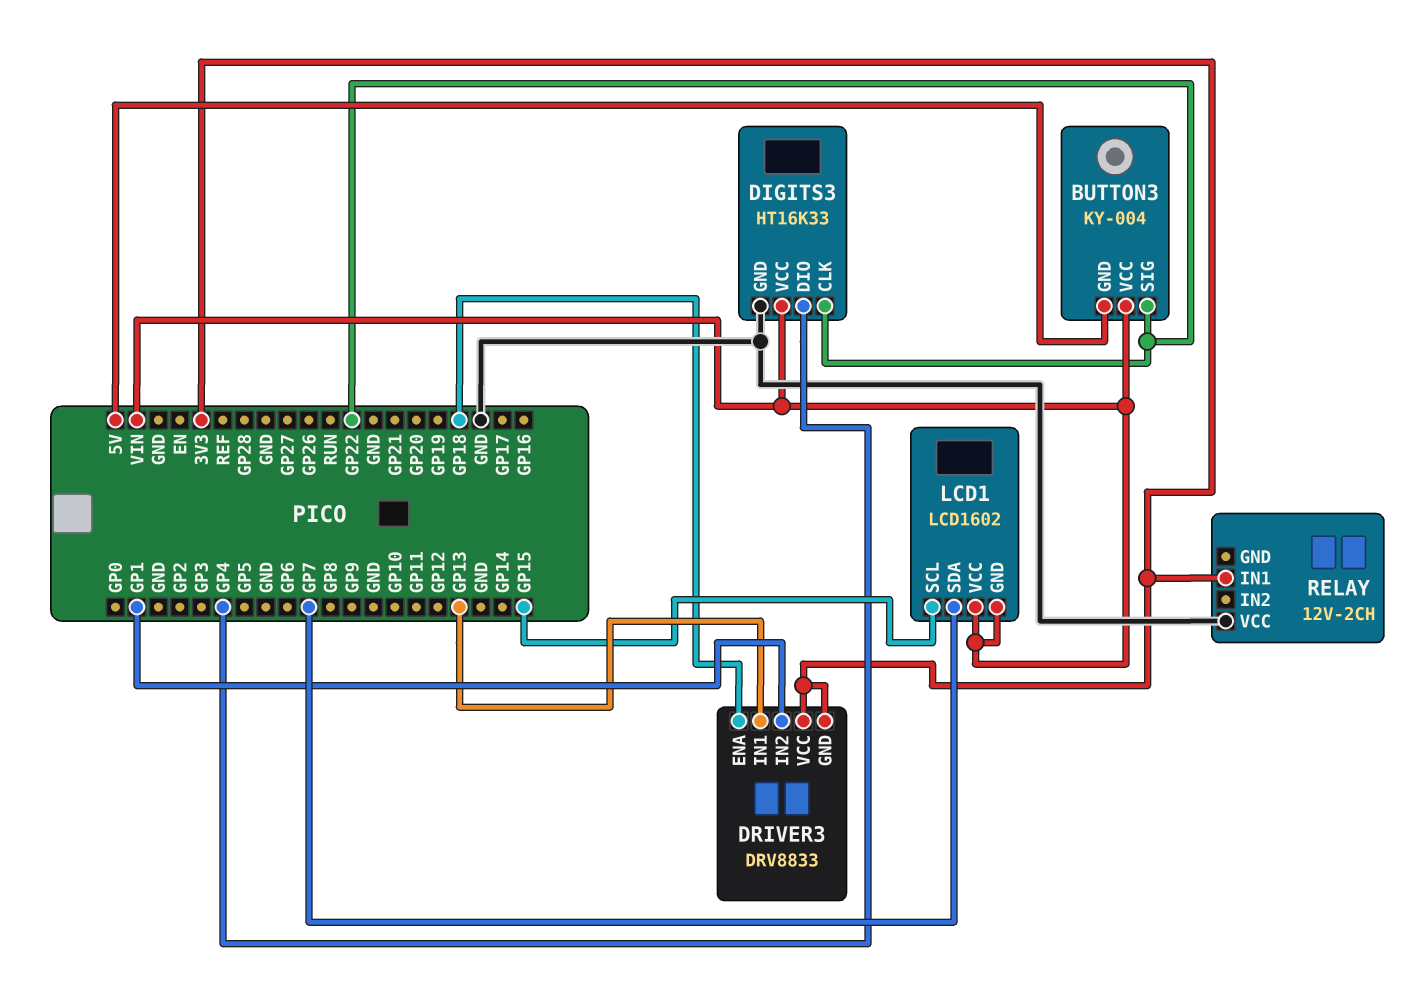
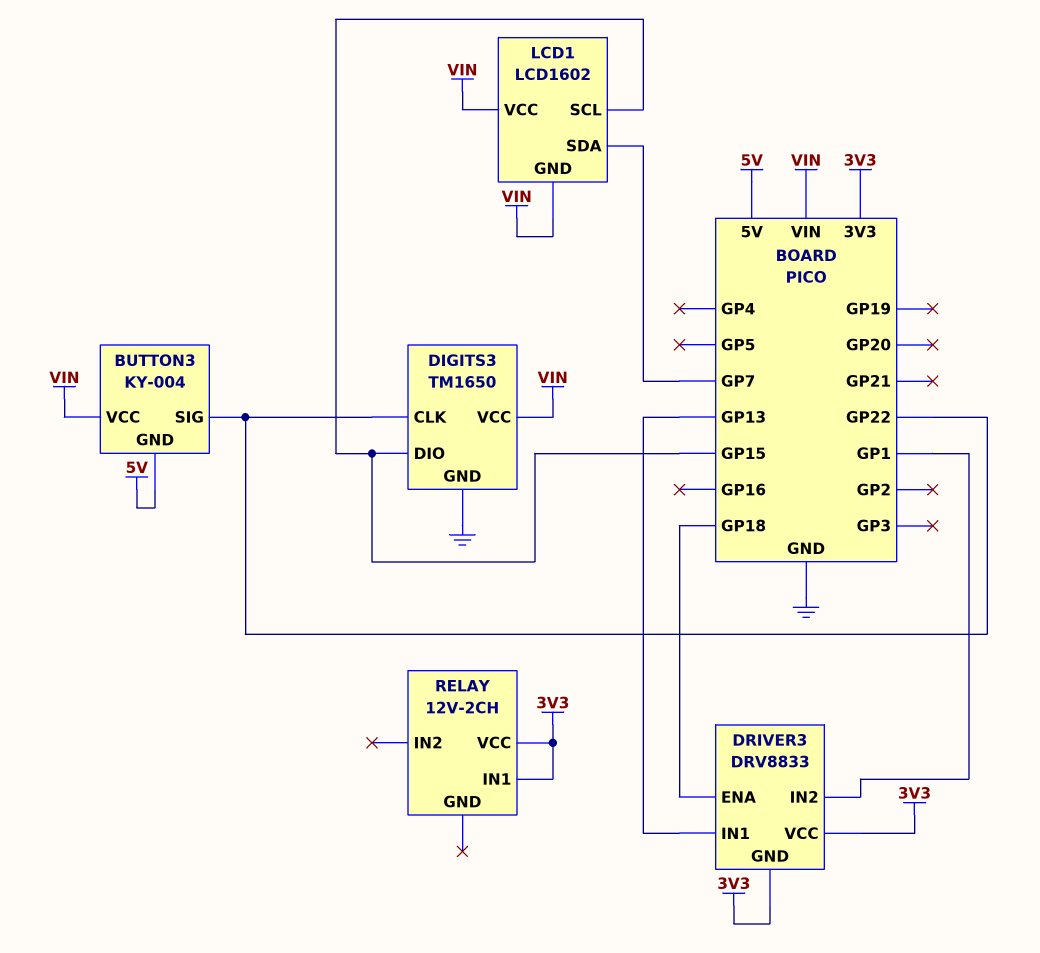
DIGITS3: HT16K33 -> TM1650
DIGITS3 pin DIO: GP4 -> GP15
RELAY pin VCC: GND -> 3V3

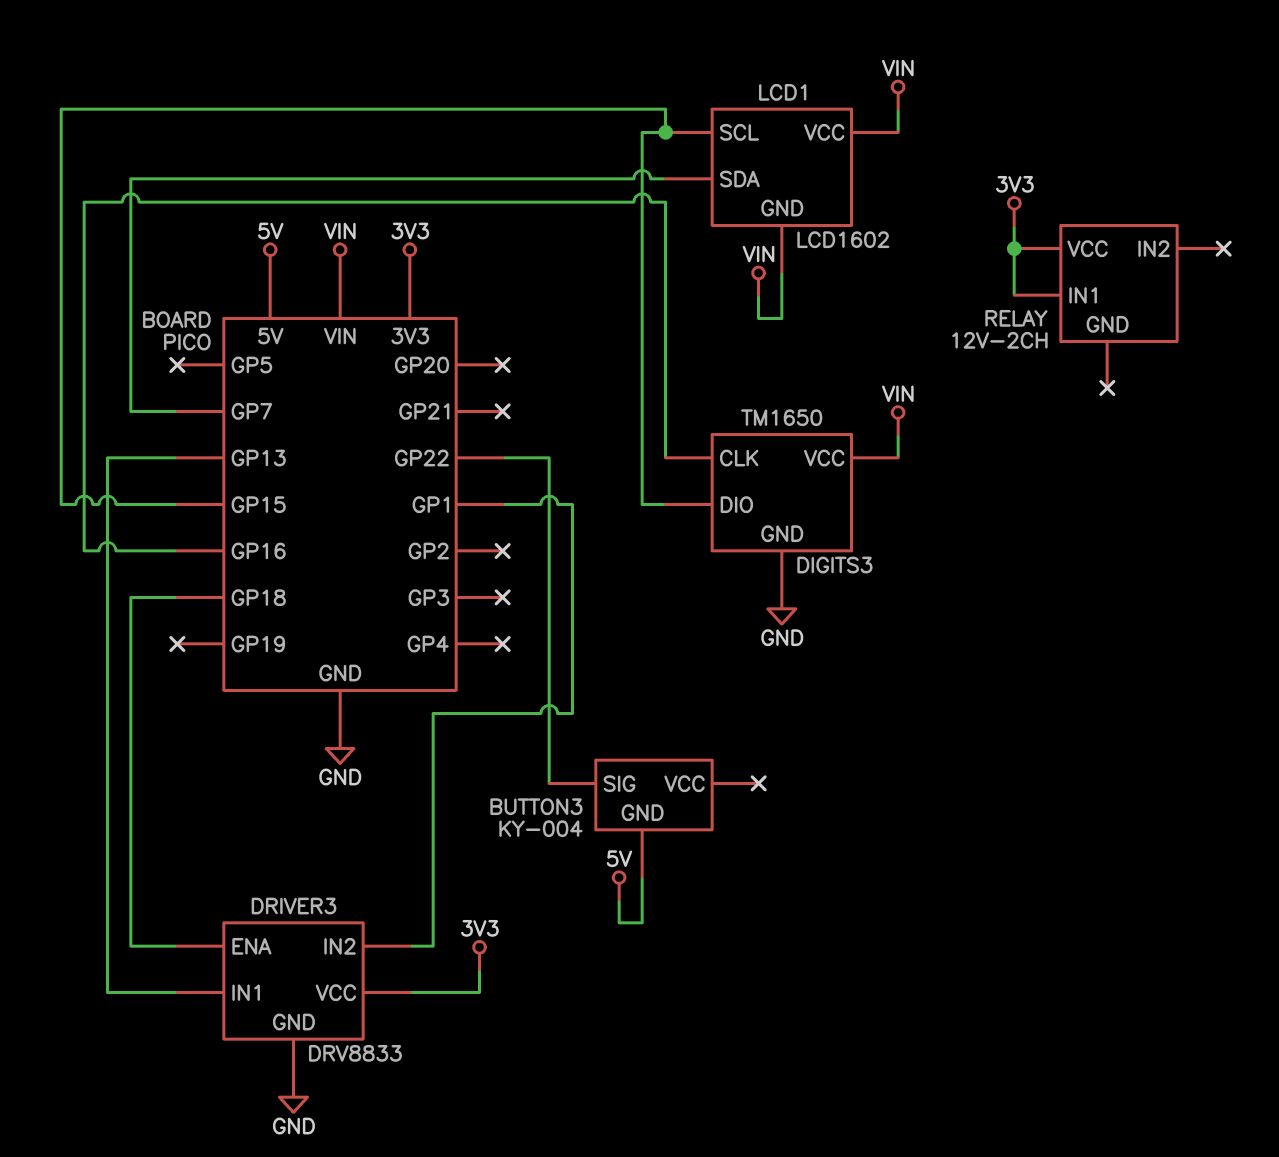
BUTTON3 pin VCC: VIN -> none
DIGITS3 pin CLK: GP22 -> GP16
DRIVER3 pin GND: 3V3 -> GND

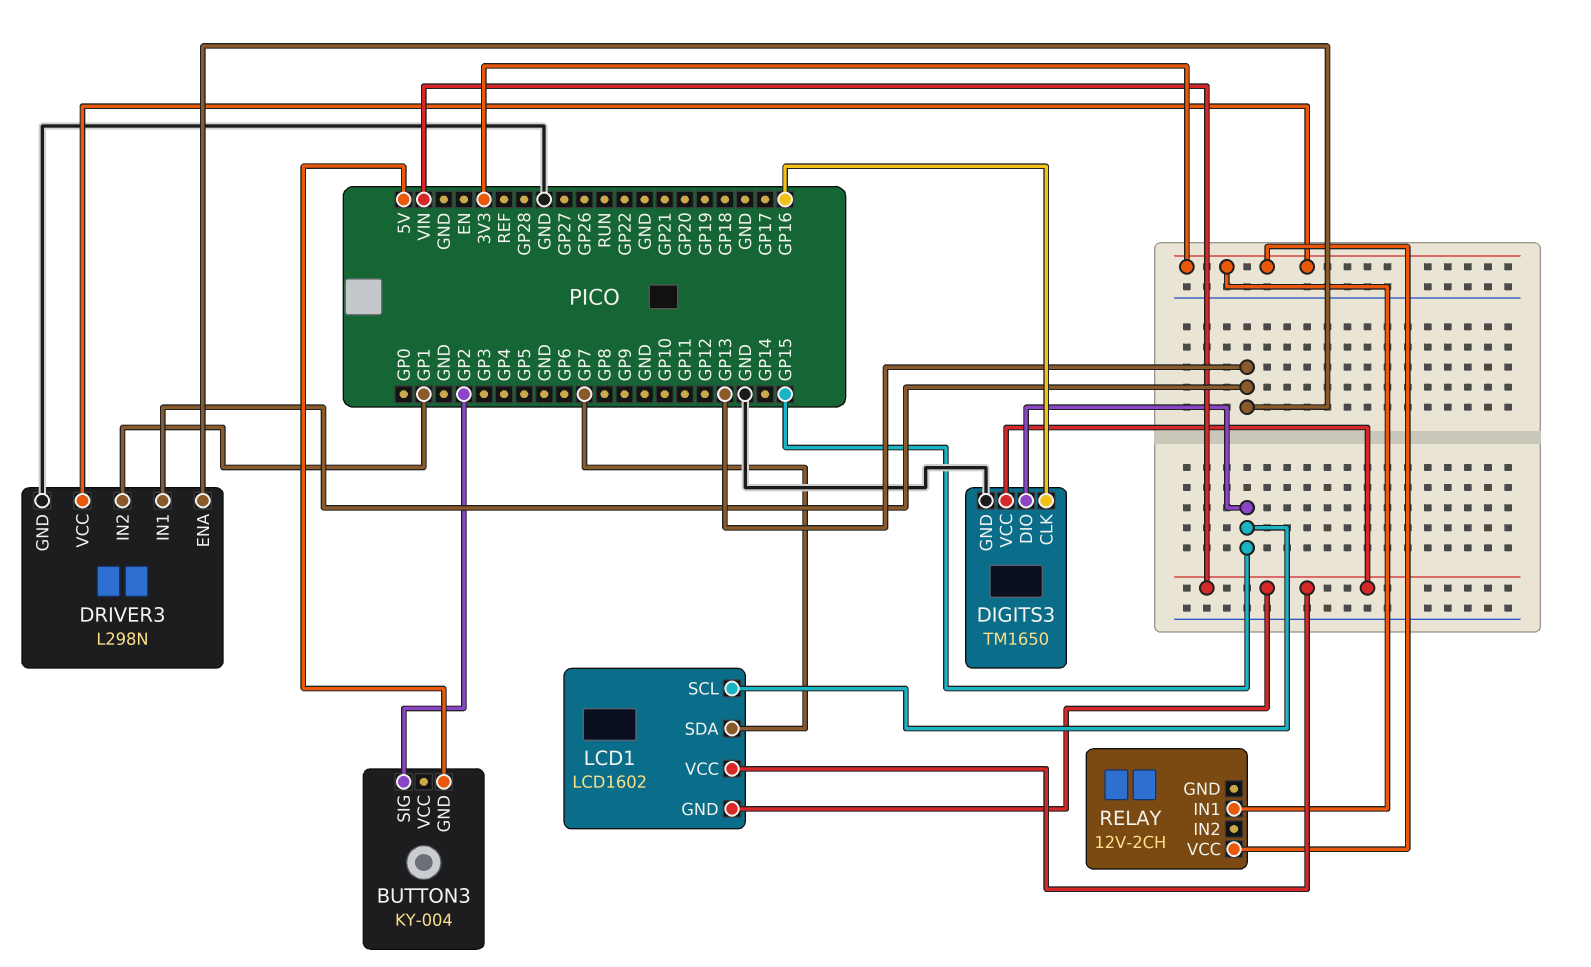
BUTTON3 pin SIG: GP22 -> GP2
DRIVER3: DRV8833 -> L298N
DRIVER3 pin ENA: GP18 -> GP13

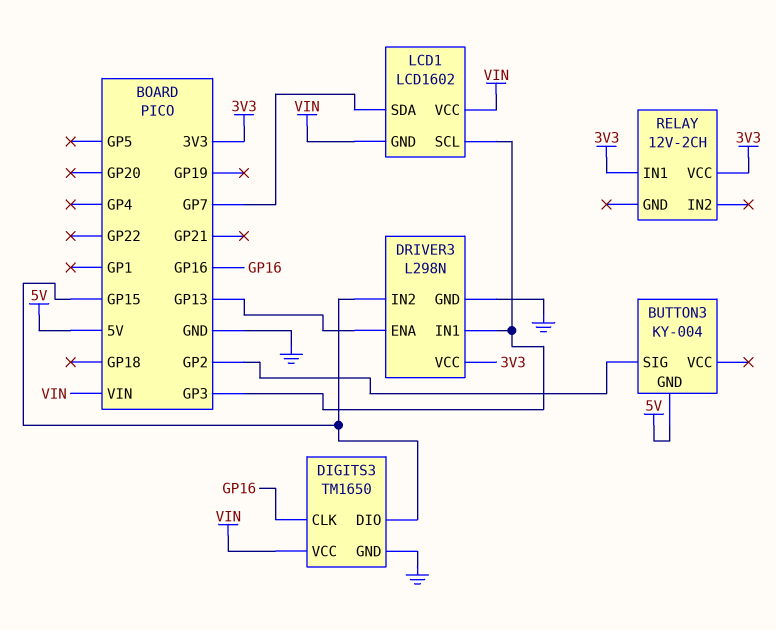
DRIVER3 pin IN1: GP13 -> GP3
DRIVER3 pin IN2: GP1 -> GP15
LCD1 pin SCL: GP15 -> GP3

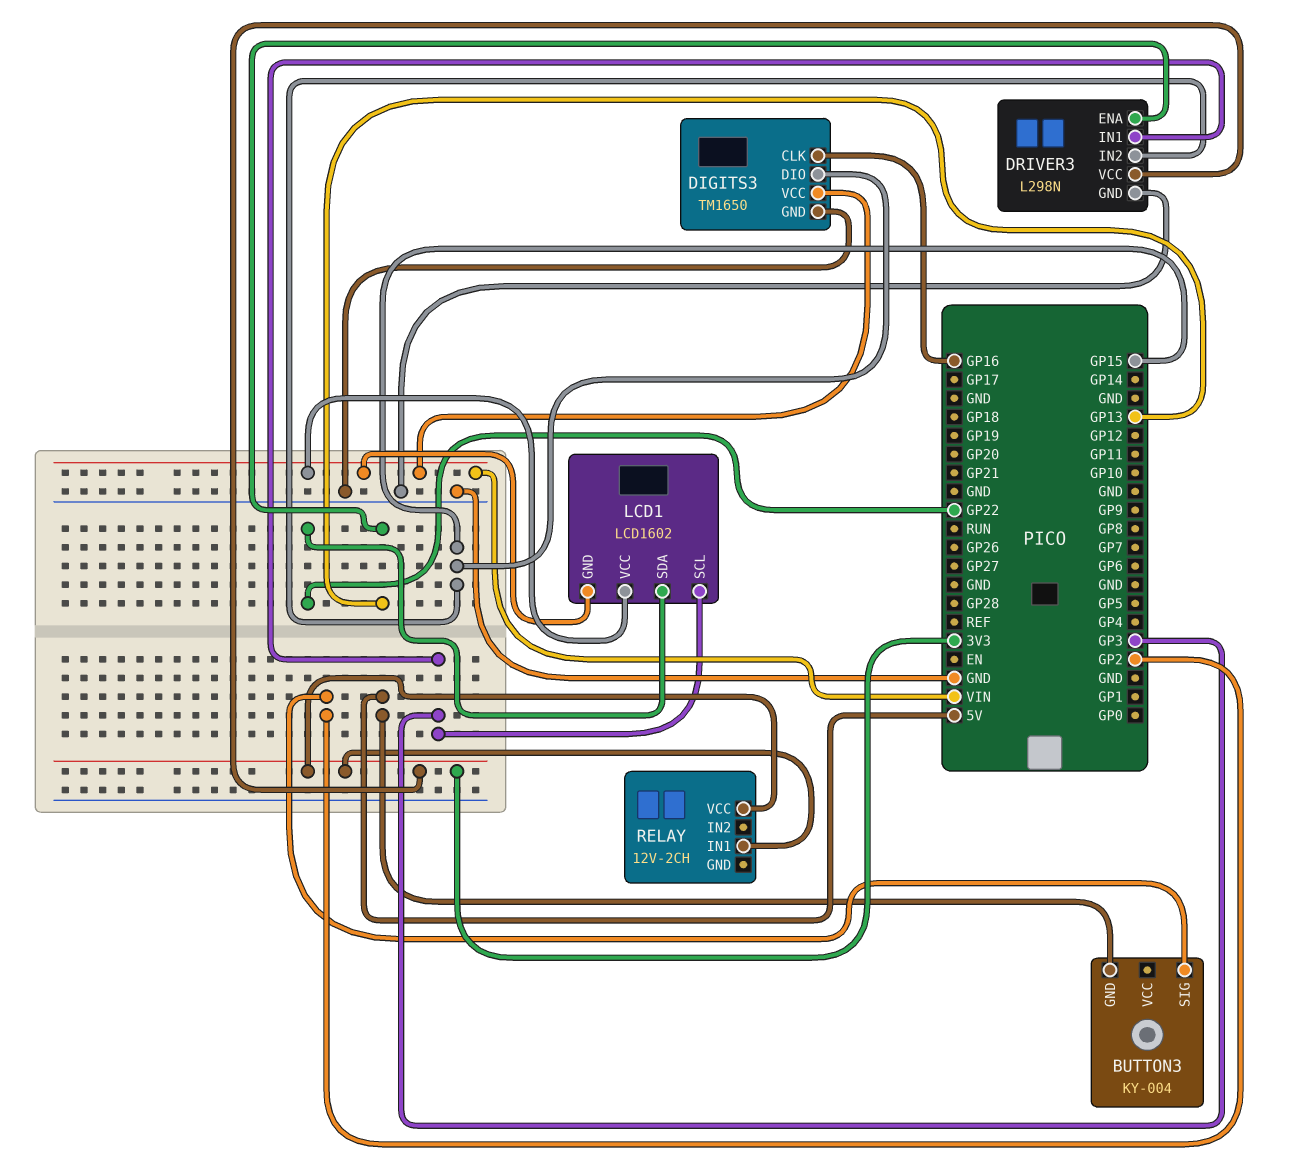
LCD1 pin SDA: GP7 -> GP22

